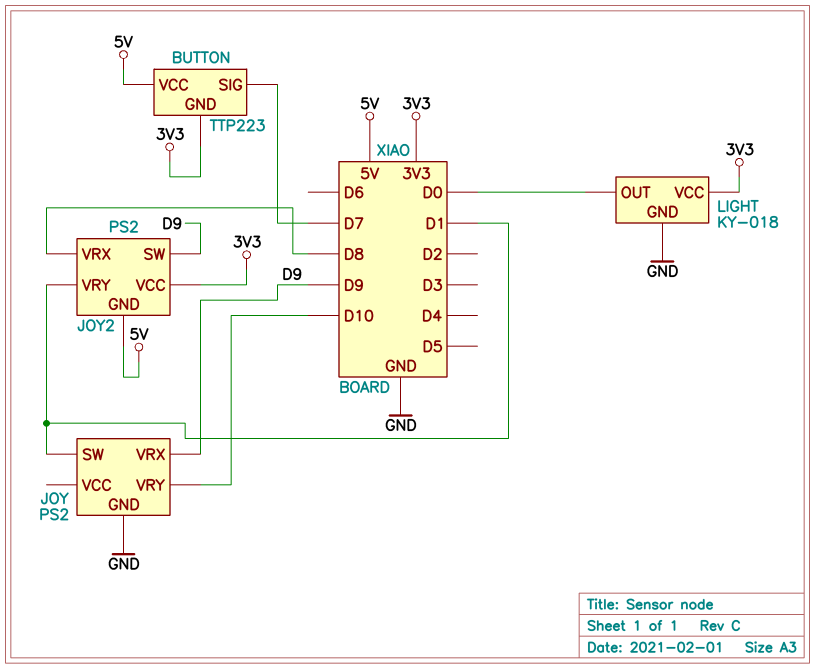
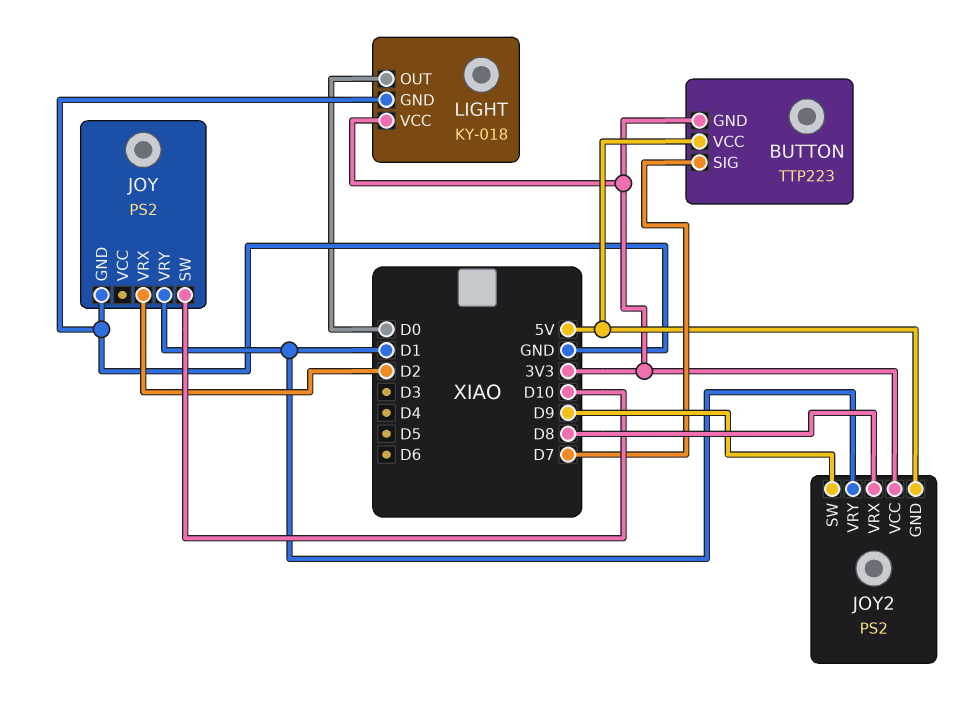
JOY pin SW: D1 -> D10
JOY pin VRX: D9 -> D2
JOY pin VRY: D10 -> D1

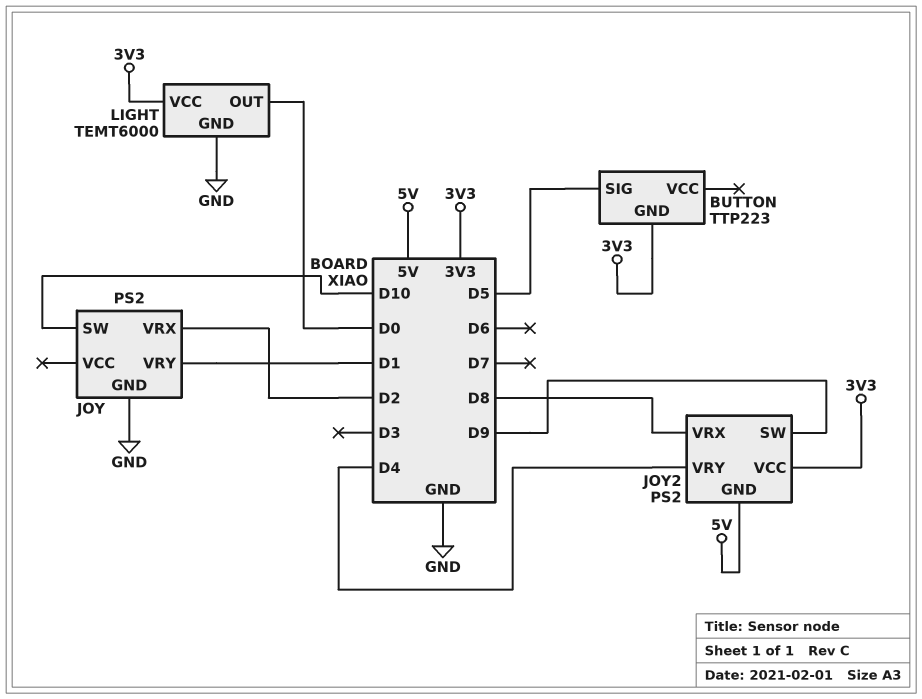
BUTTON pin SIG: D7 -> D5
BUTTON pin VCC: 5V -> none
JOY2 pin VRY: D1 -> D4
LIGHT: KY-018 -> TEMT6000

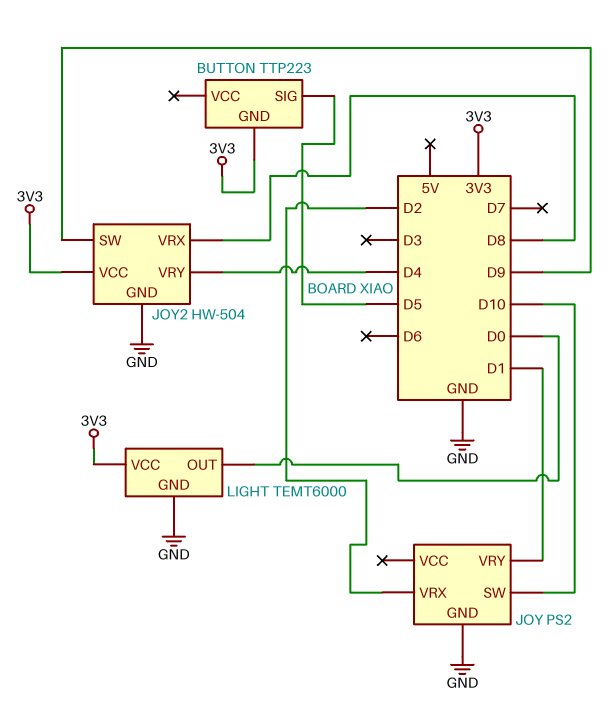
JOY2: PS2 -> HW-504
JOY2 pin GND: 5V -> GND

